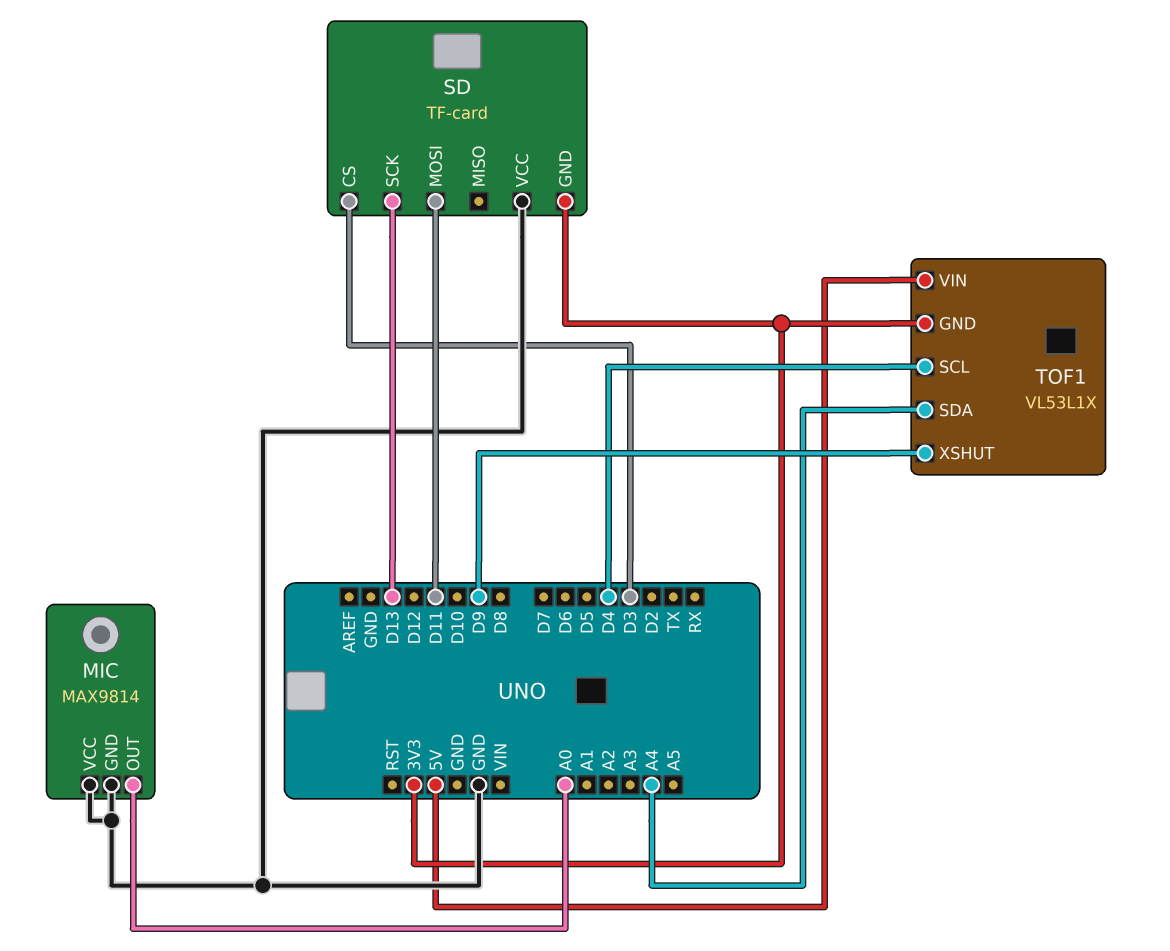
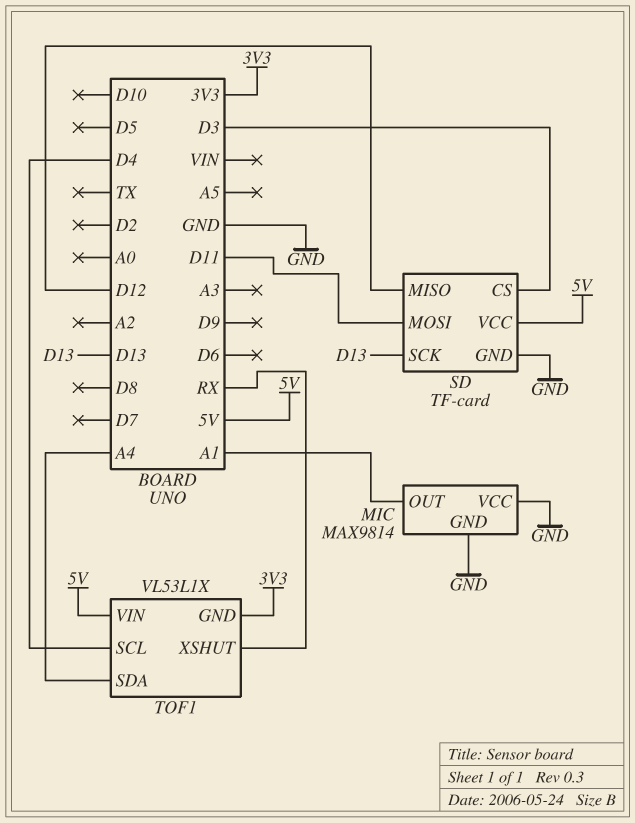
MIC pin OUT: A0 -> A1
SD pin GND: 3V3 -> GND
SD pin MISO: none -> D12
SD pin VCC: GND -> 5V
TOF1 pin XSHUT: D9 -> RX

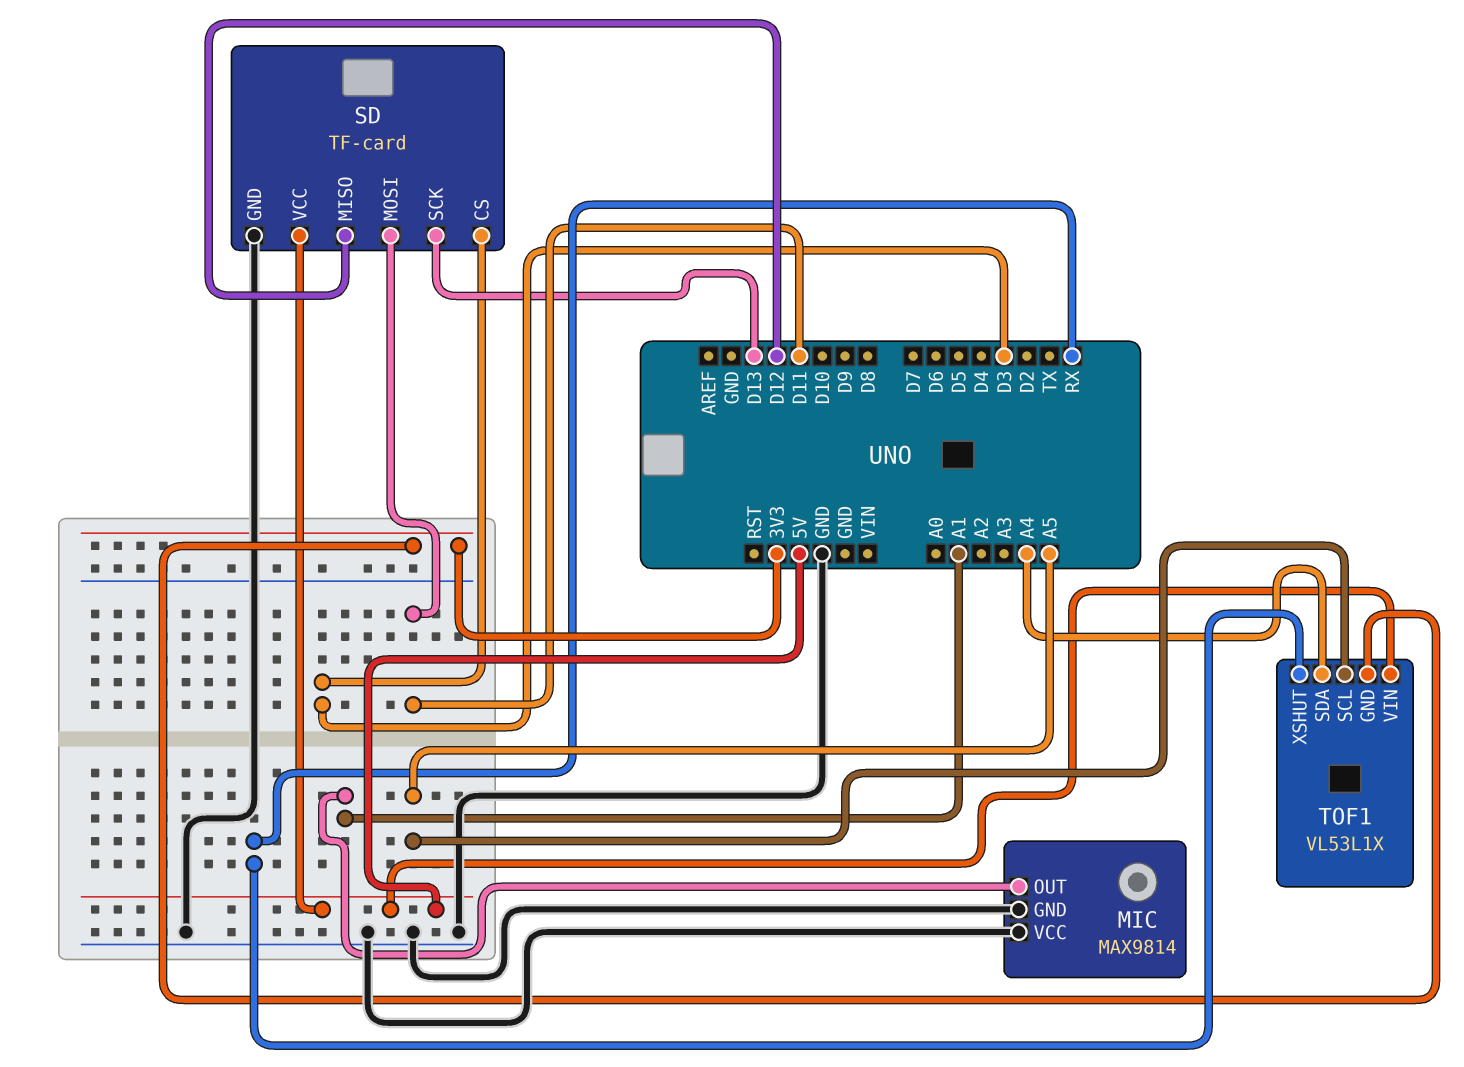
TOF1 pin SCL: D4 -> A5

